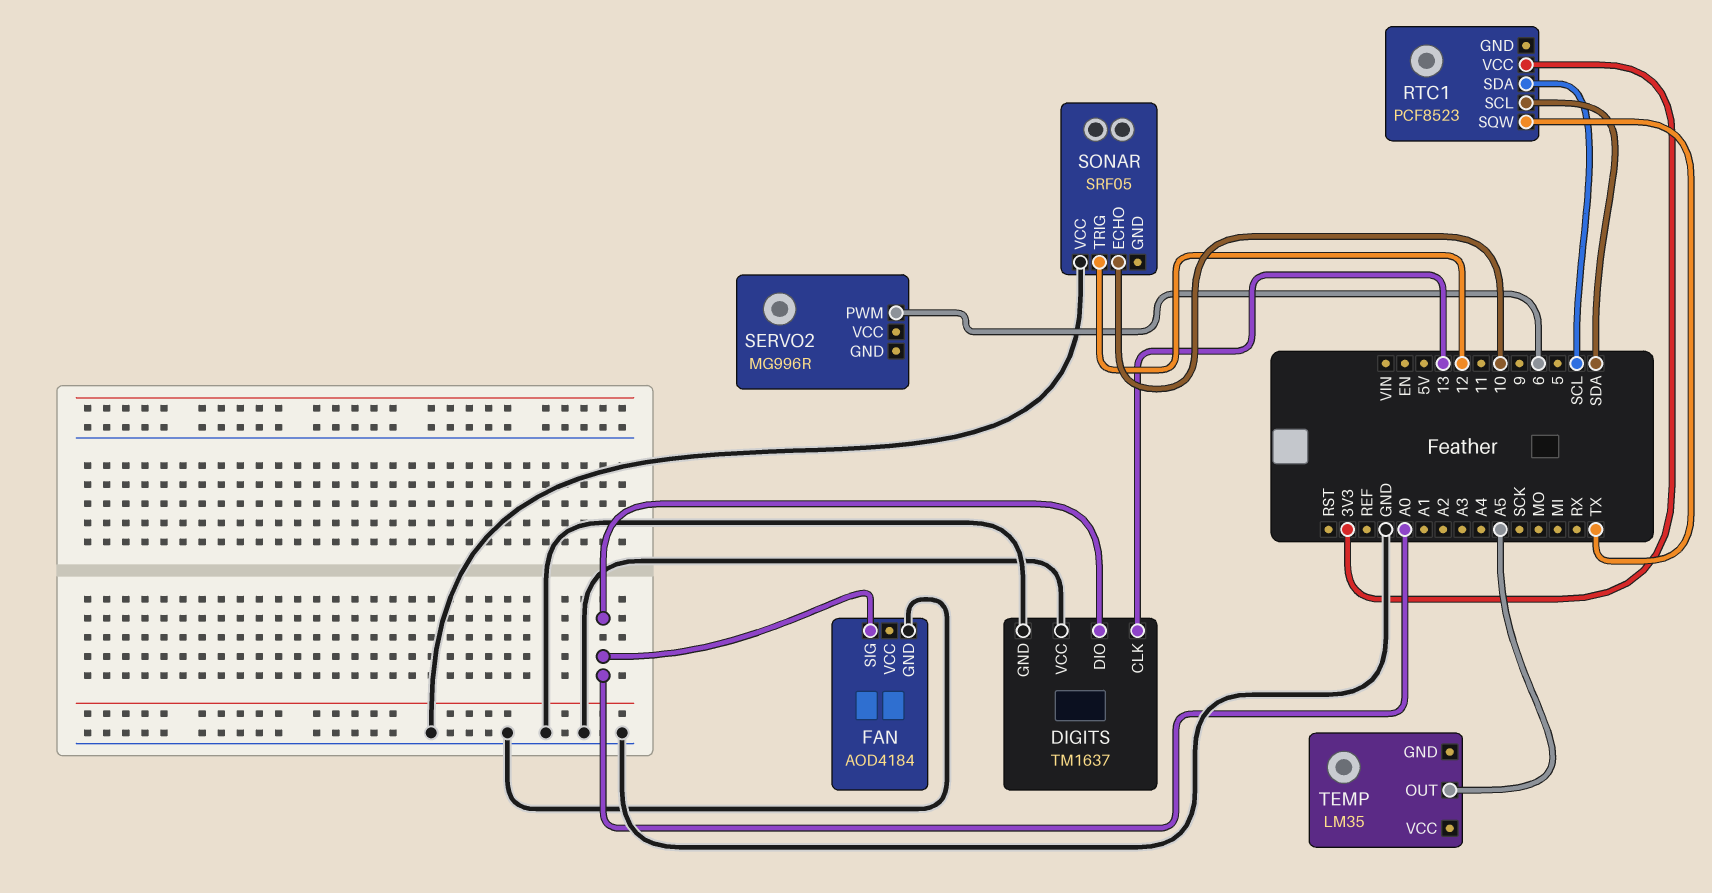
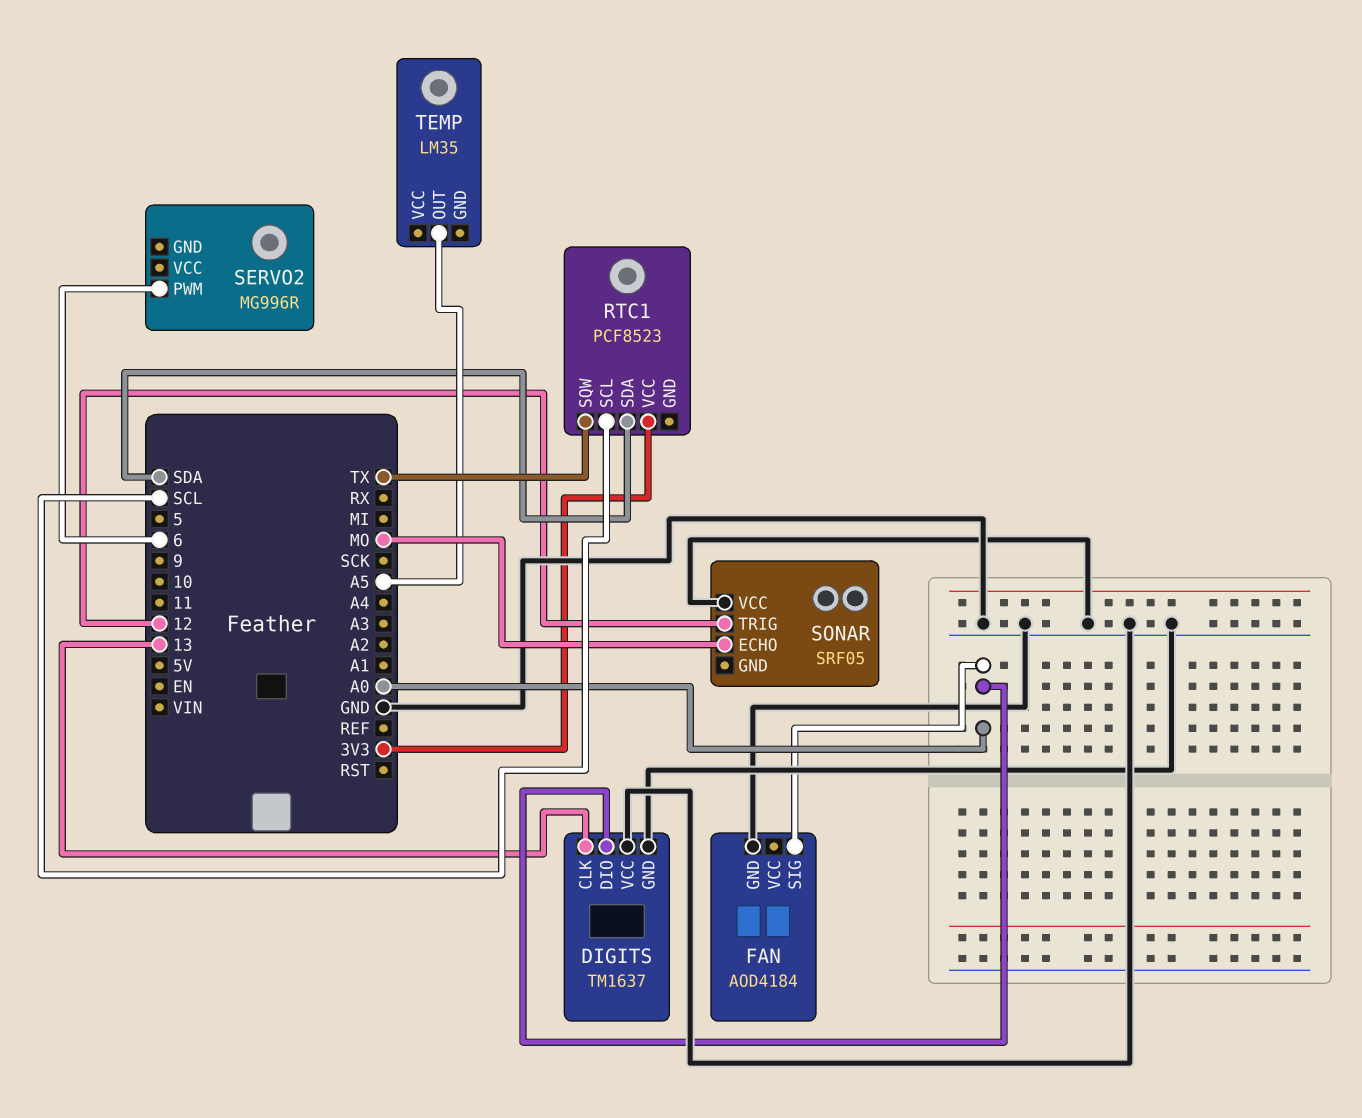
RTC1 pin SCL: SDA -> SCL
RTC1 pin SDA: SCL -> SDA
SONAR pin ECHO: 10 -> MO

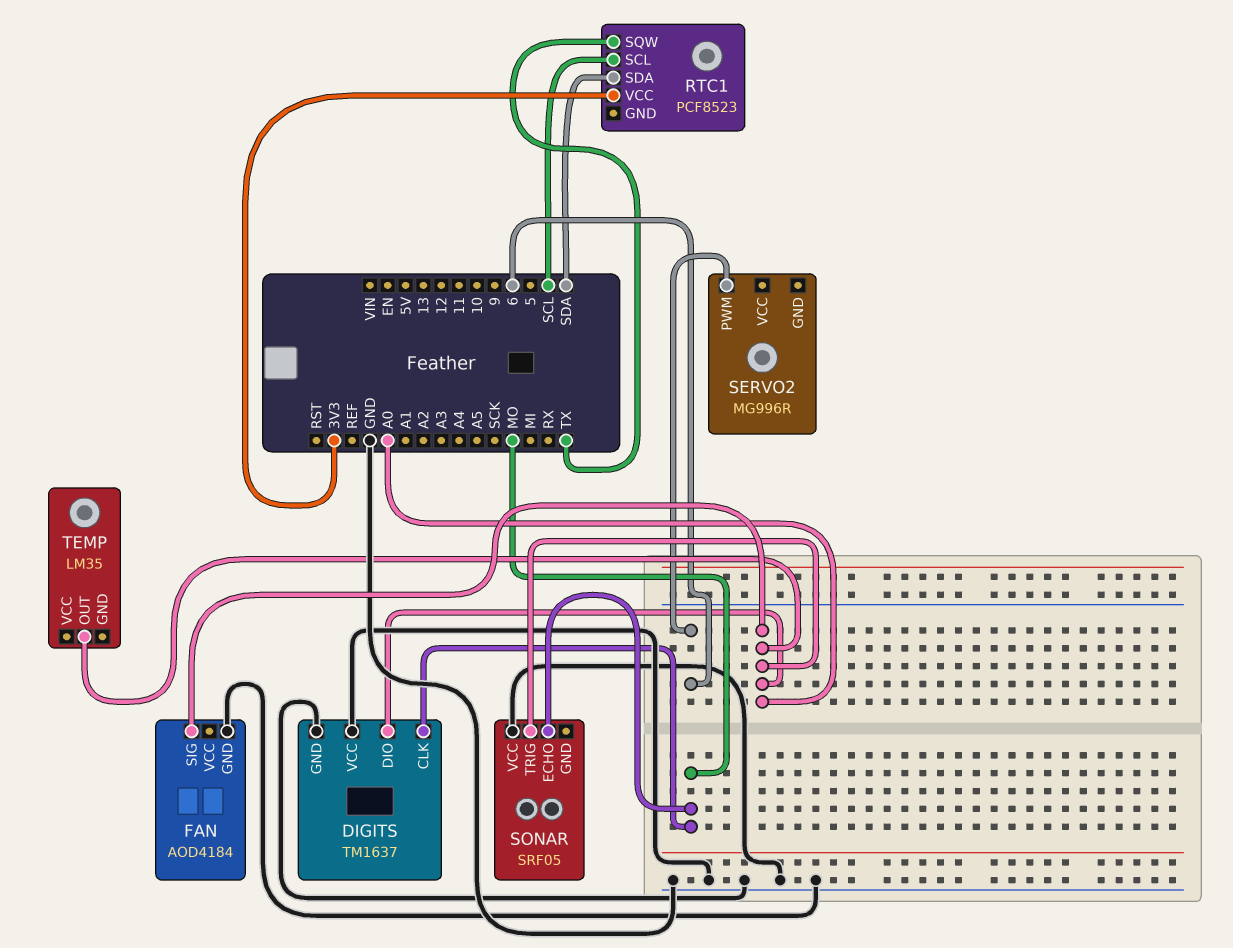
DIGITS pin CLK: 13 -> MO
SONAR pin TRIG: 12 -> A0
TEMP pin OUT: A5 -> A0

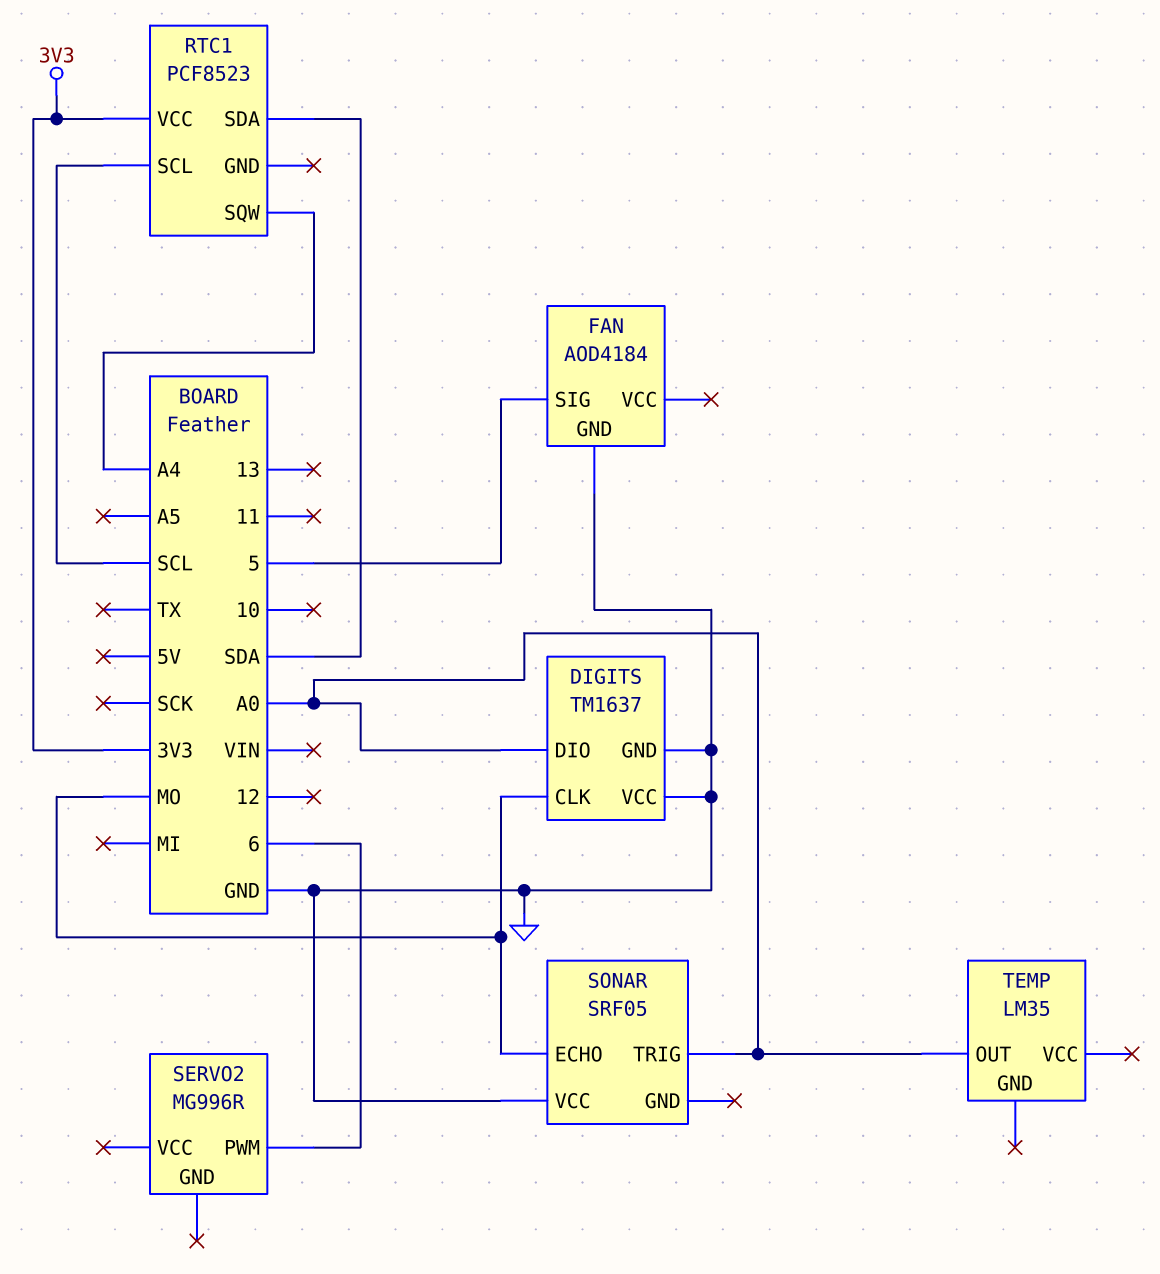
FAN pin SIG: A0 -> 5
RTC1 pin SQW: TX -> A4

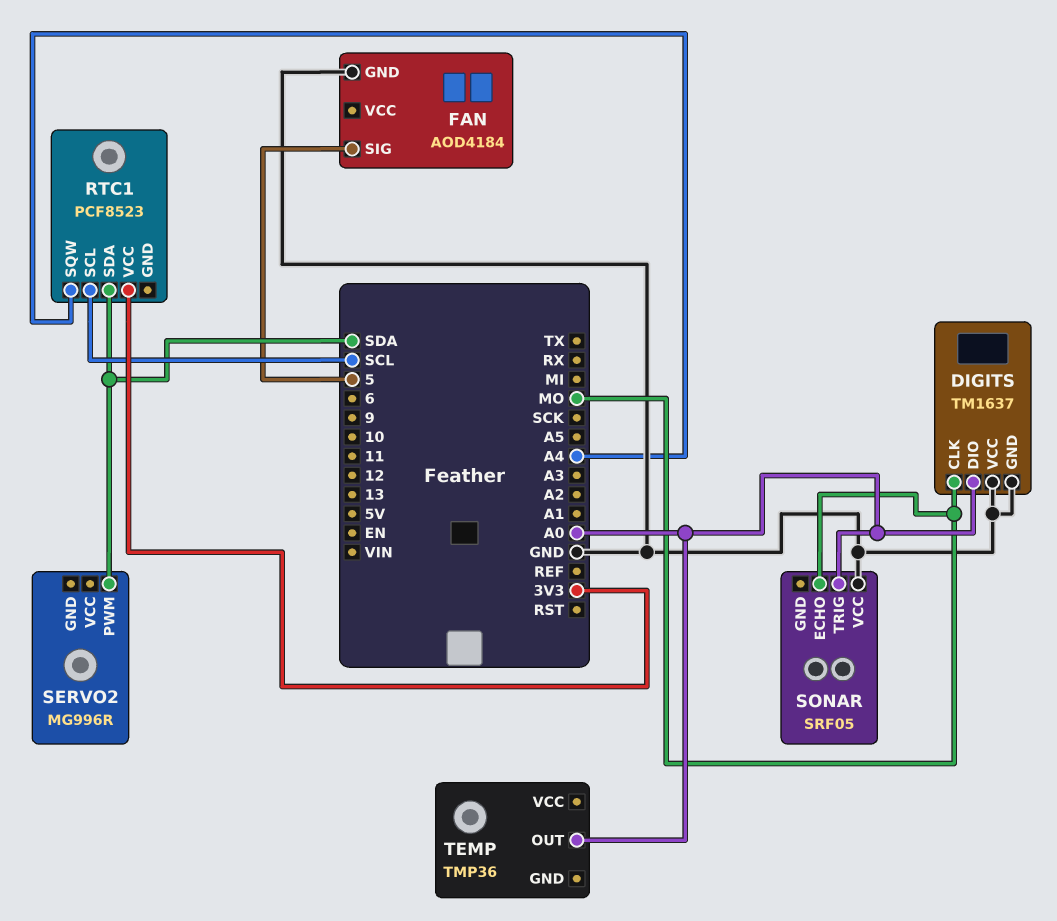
SERVO2 pin PWM: 6 -> SDA
TEMP: LM35 -> TMP36

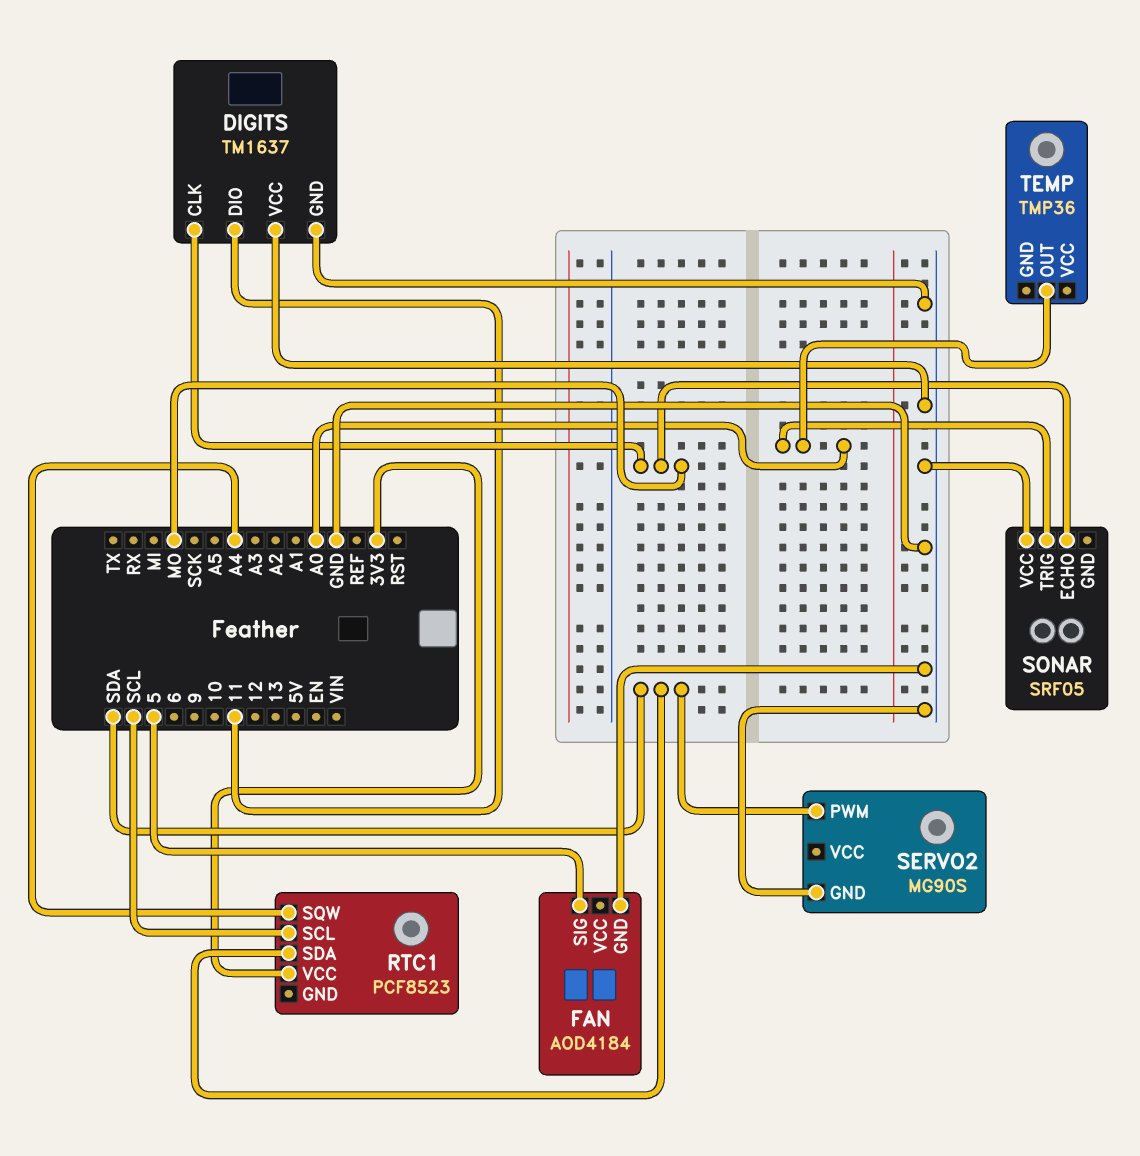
DIGITS pin DIO: A0 -> 11
SERVO2: MG996R -> MG90S
SERVO2 pin GND: none -> GND

